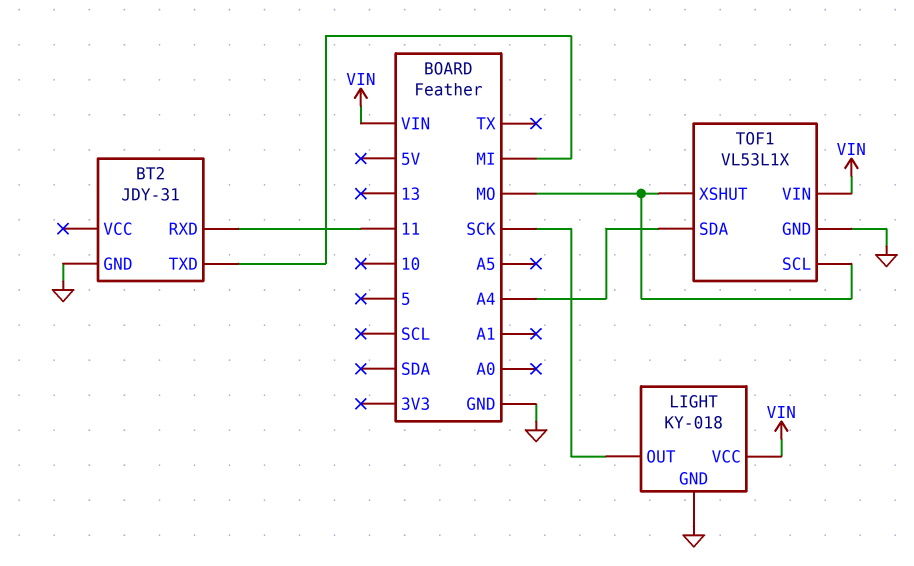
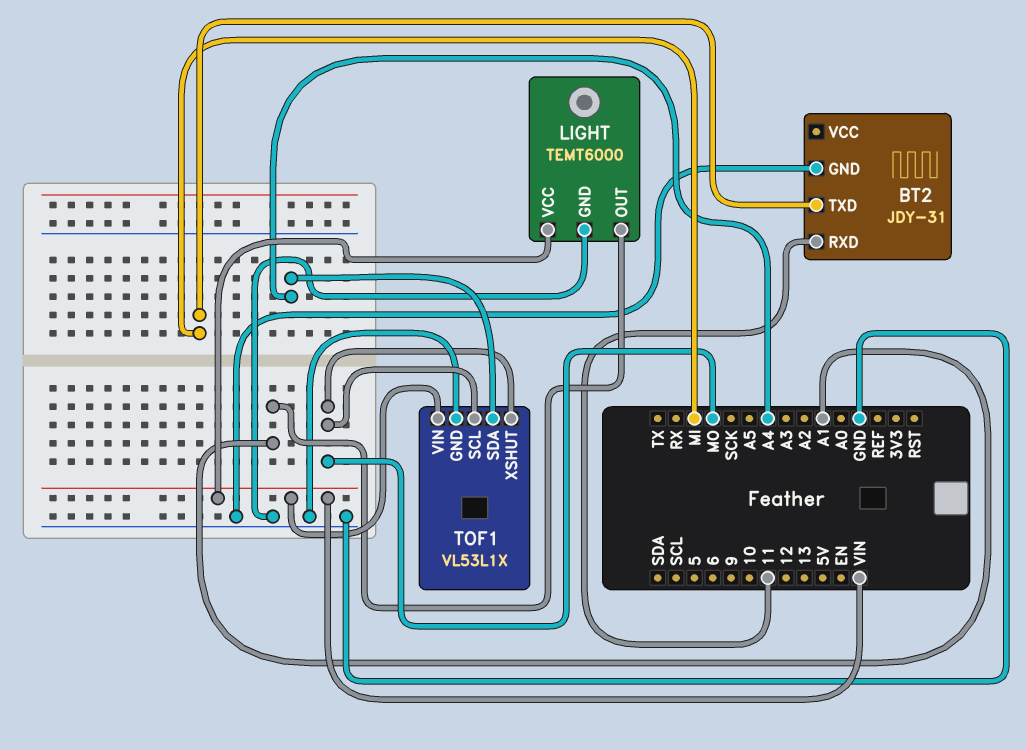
LIGHT: KY-018 -> TEMT6000
LIGHT pin OUT: SCK -> A1

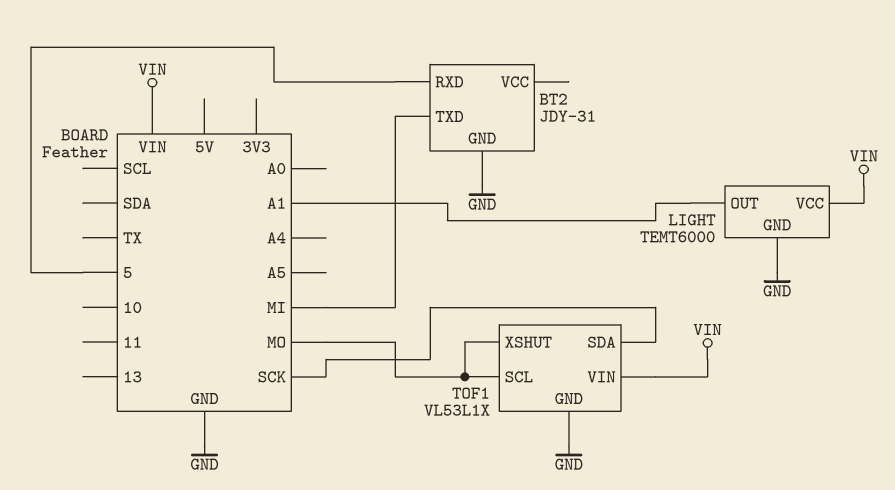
BT2 pin RXD: 11 -> 5
TOF1 pin SDA: A4 -> SCK

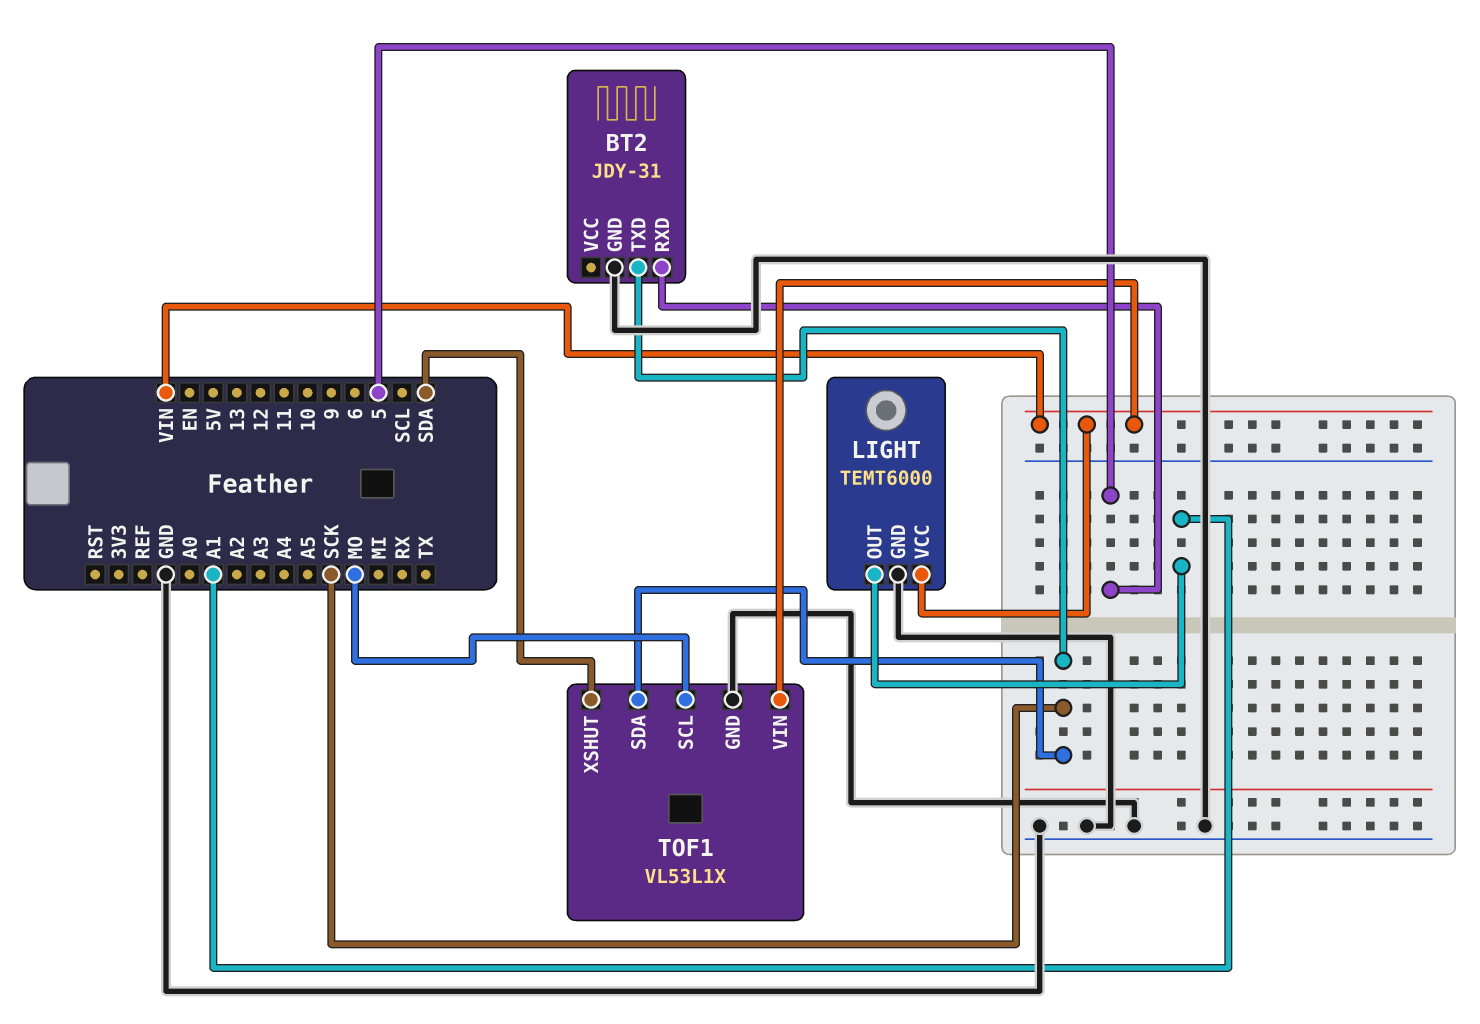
BT2 pin TXD: MI -> SCK
TOF1 pin XSHUT: MO -> SDA

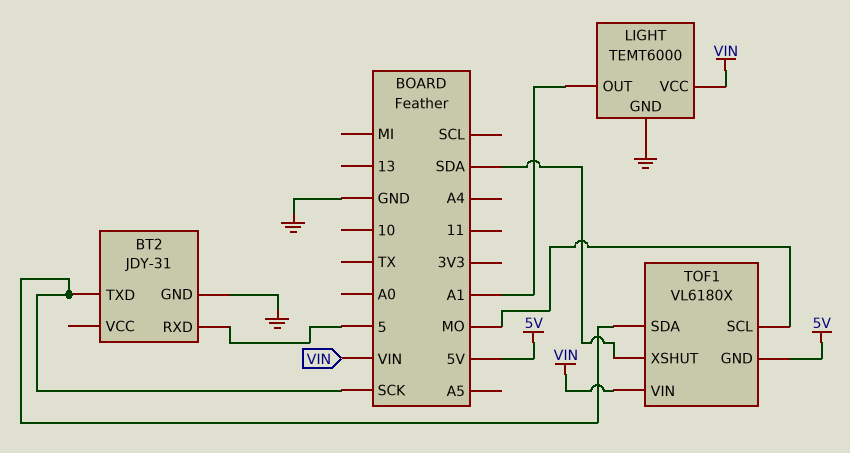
TOF1: VL53L1X -> VL6180X
TOF1 pin GND: GND -> 5V

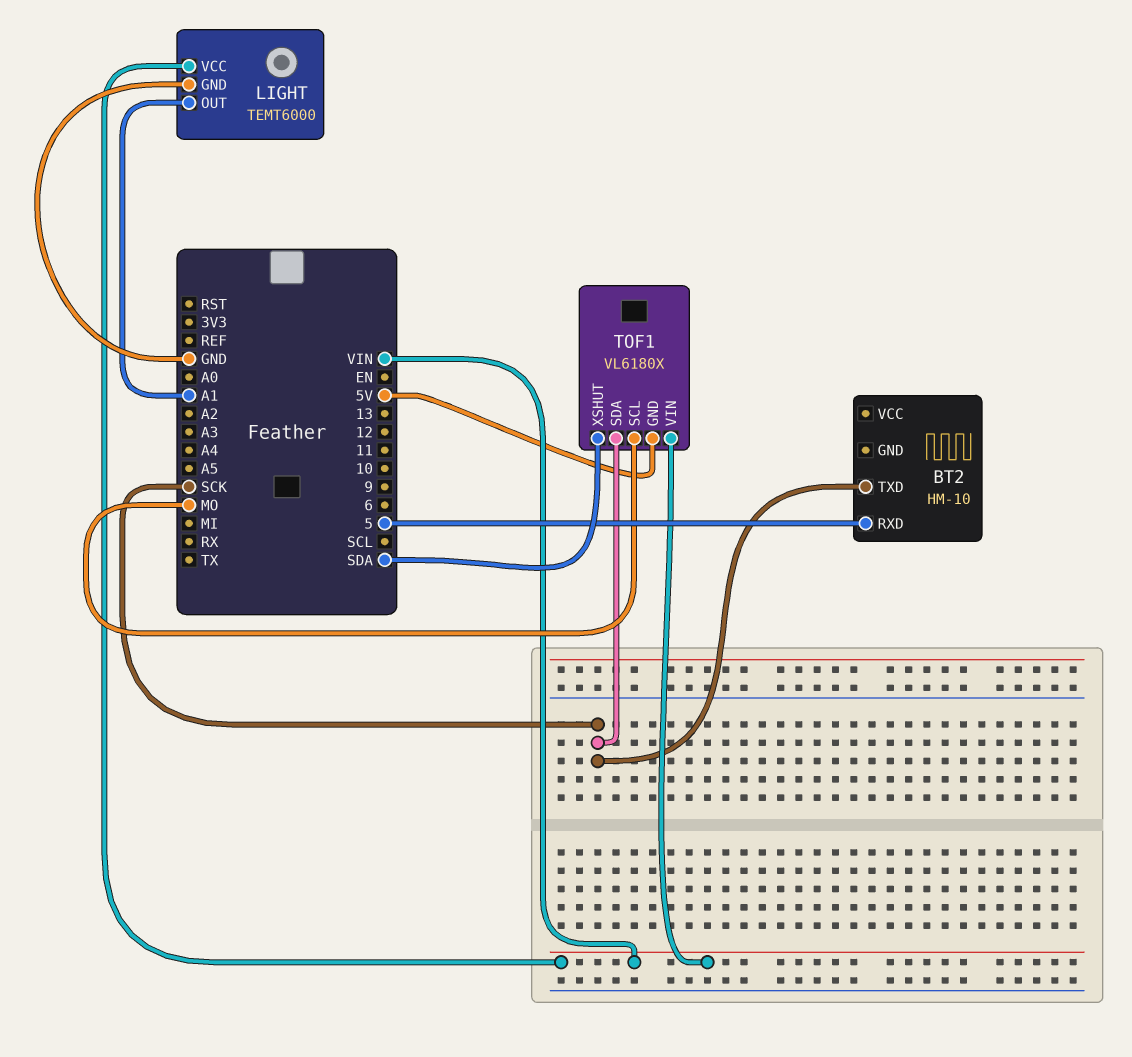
BT2: JDY-31 -> HM-10
BT2 pin GND: GND -> none

